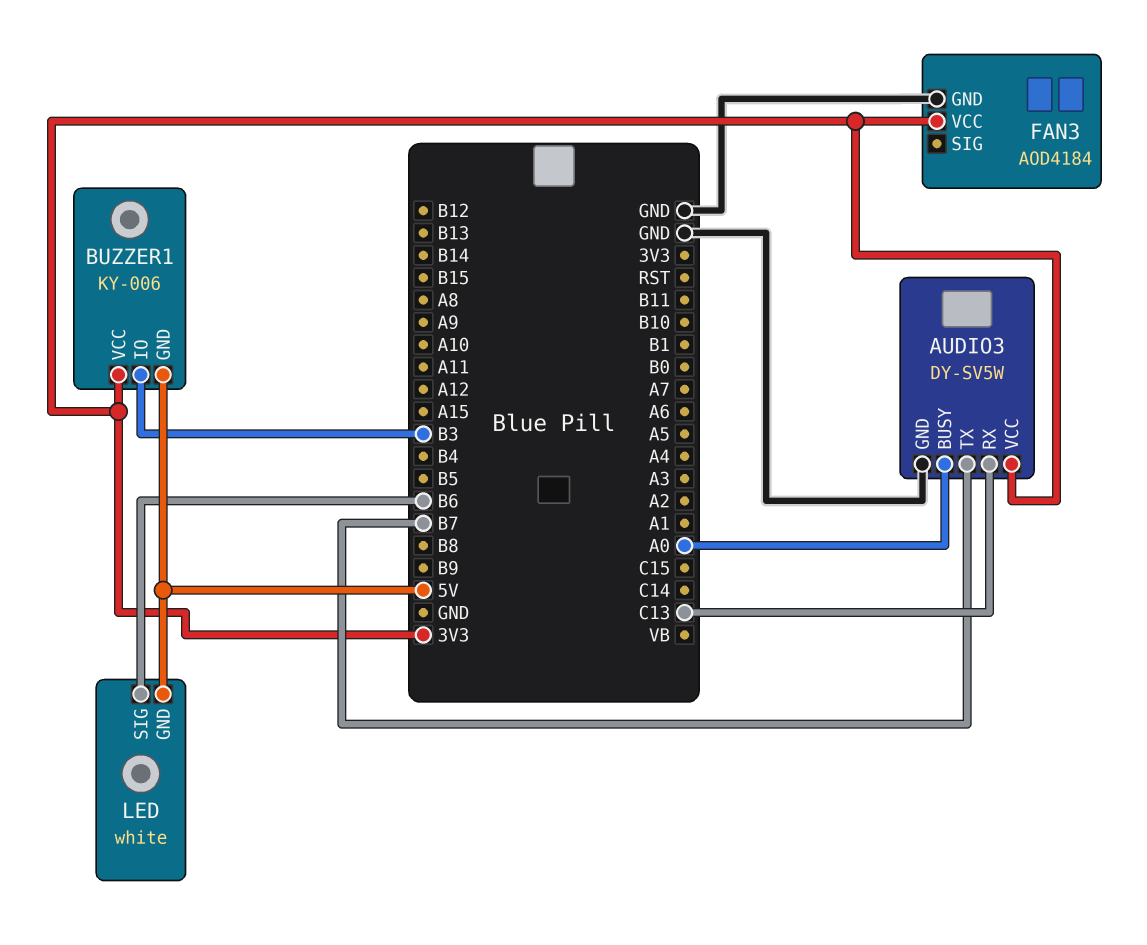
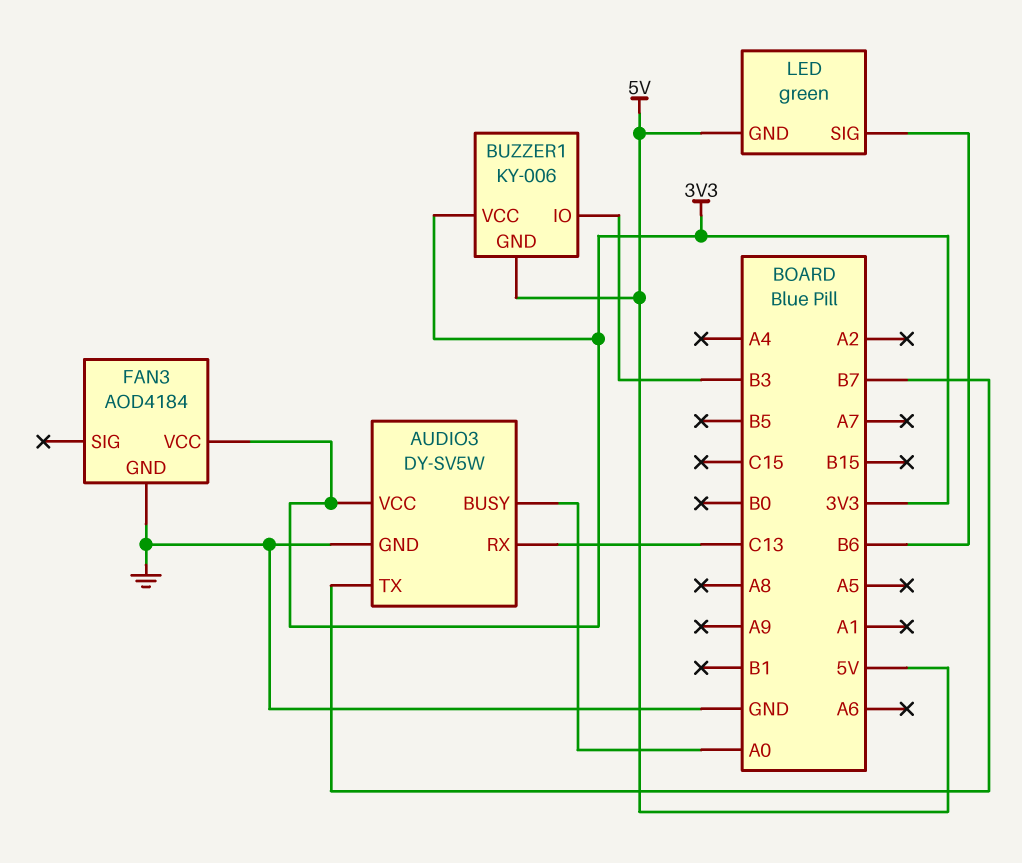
LED: white -> green

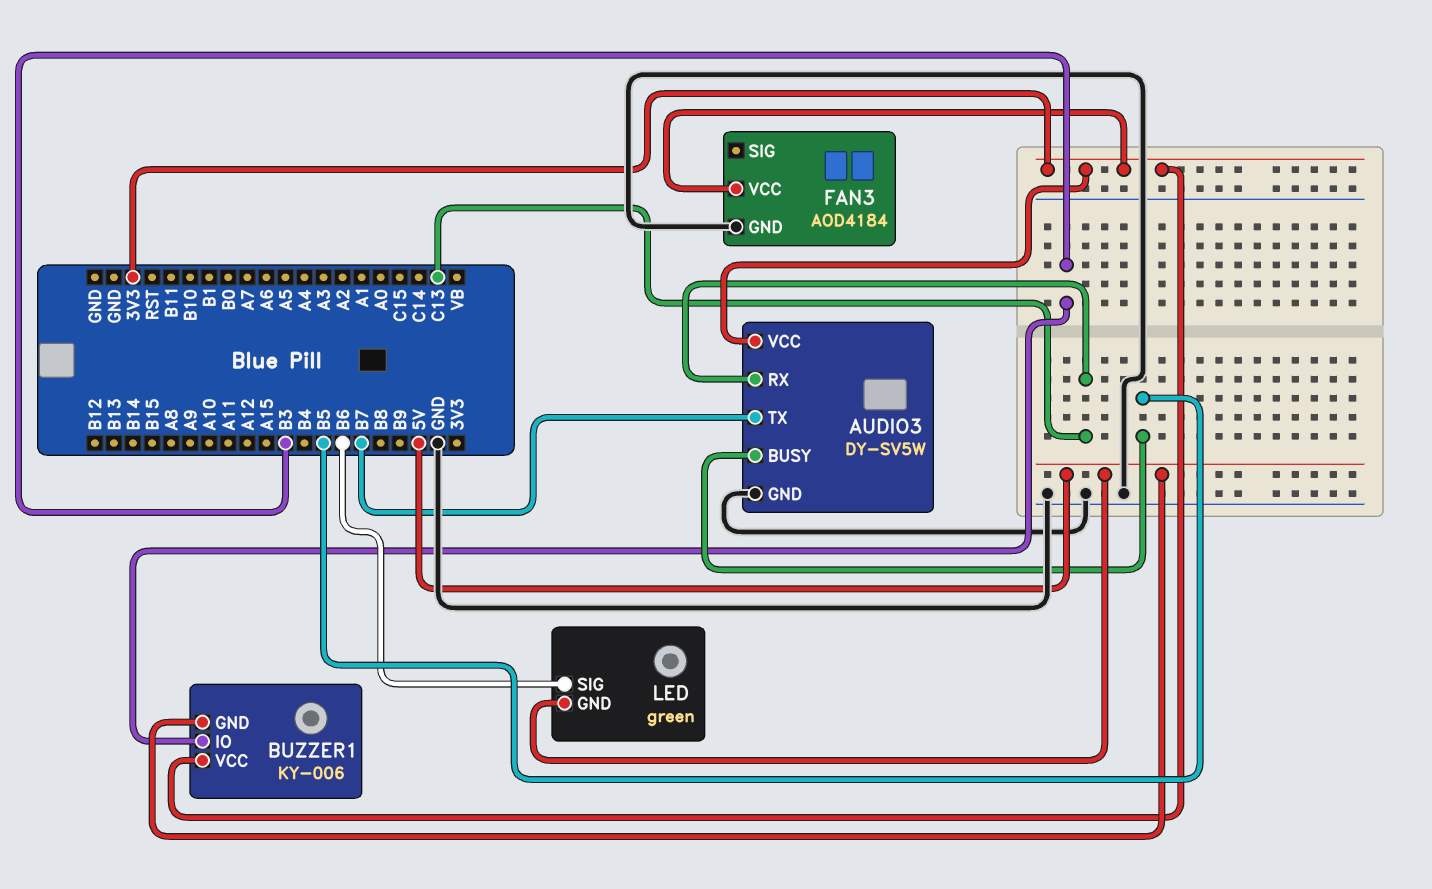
AUDIO3 pin BUSY: A0 -> B5

